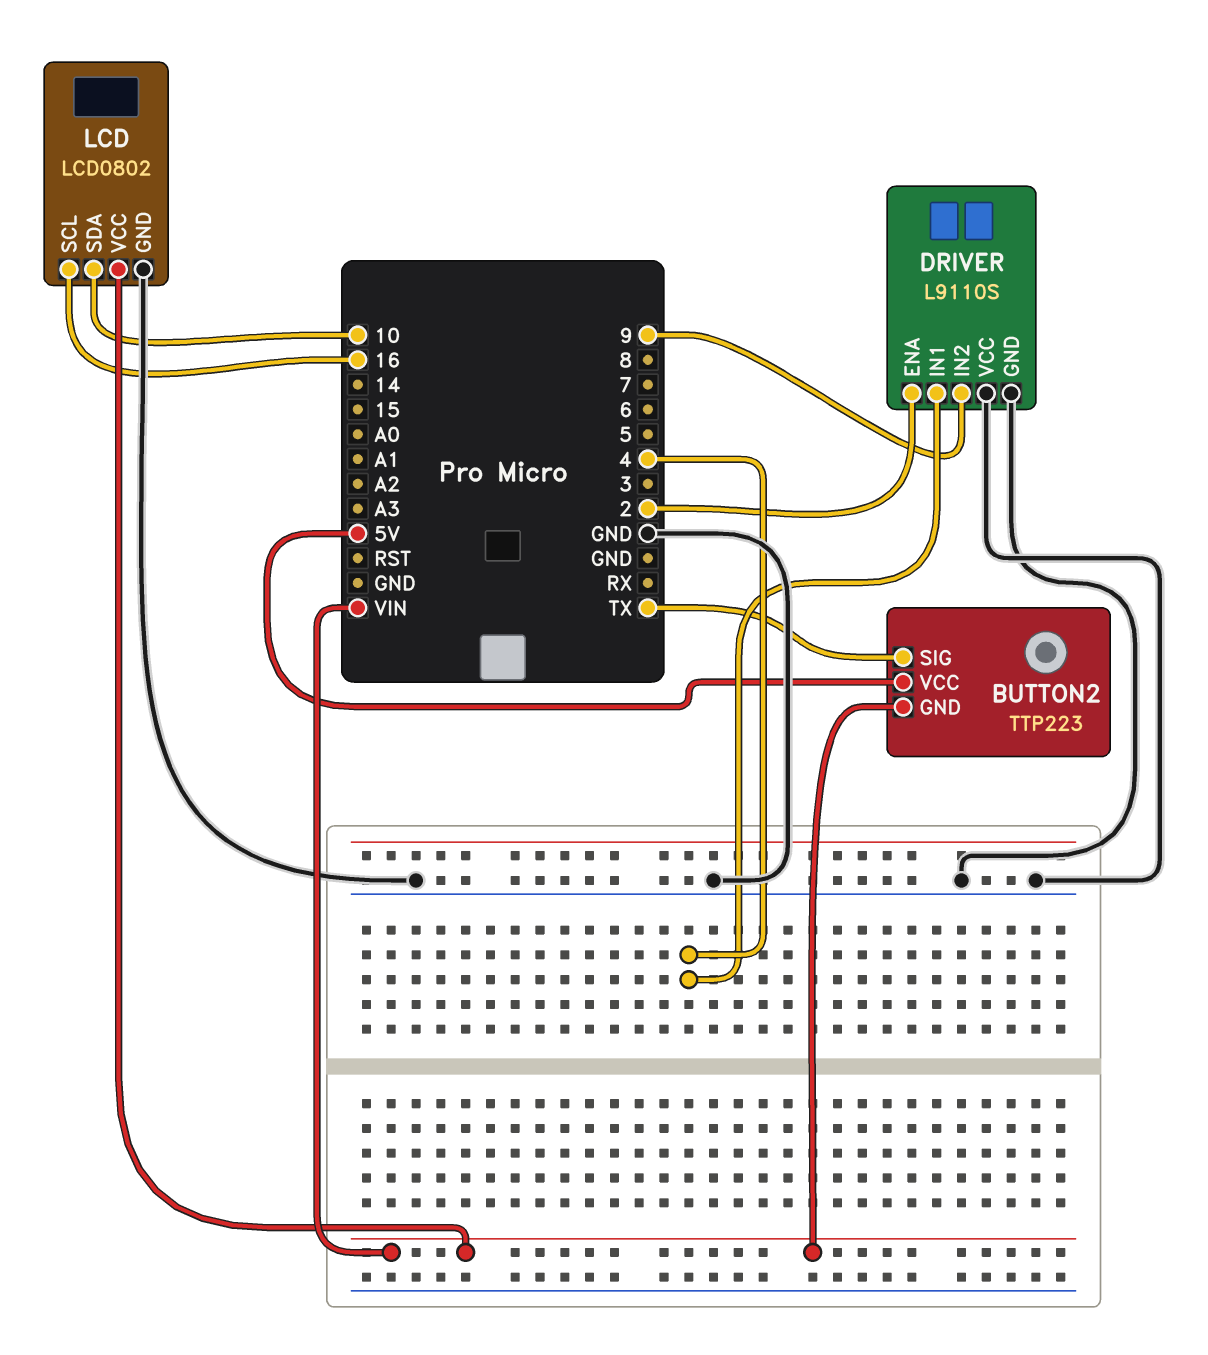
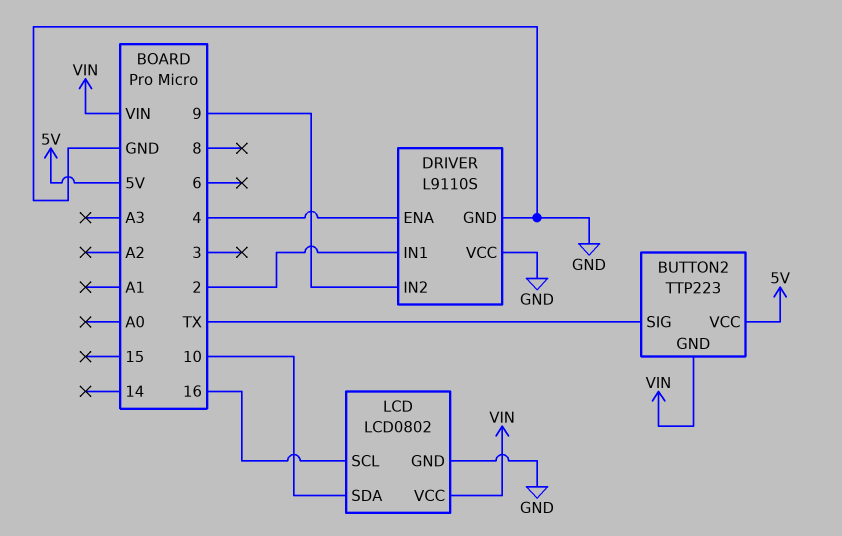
DRIVER pin ENA: 2 -> 4
DRIVER pin IN1: 4 -> 2

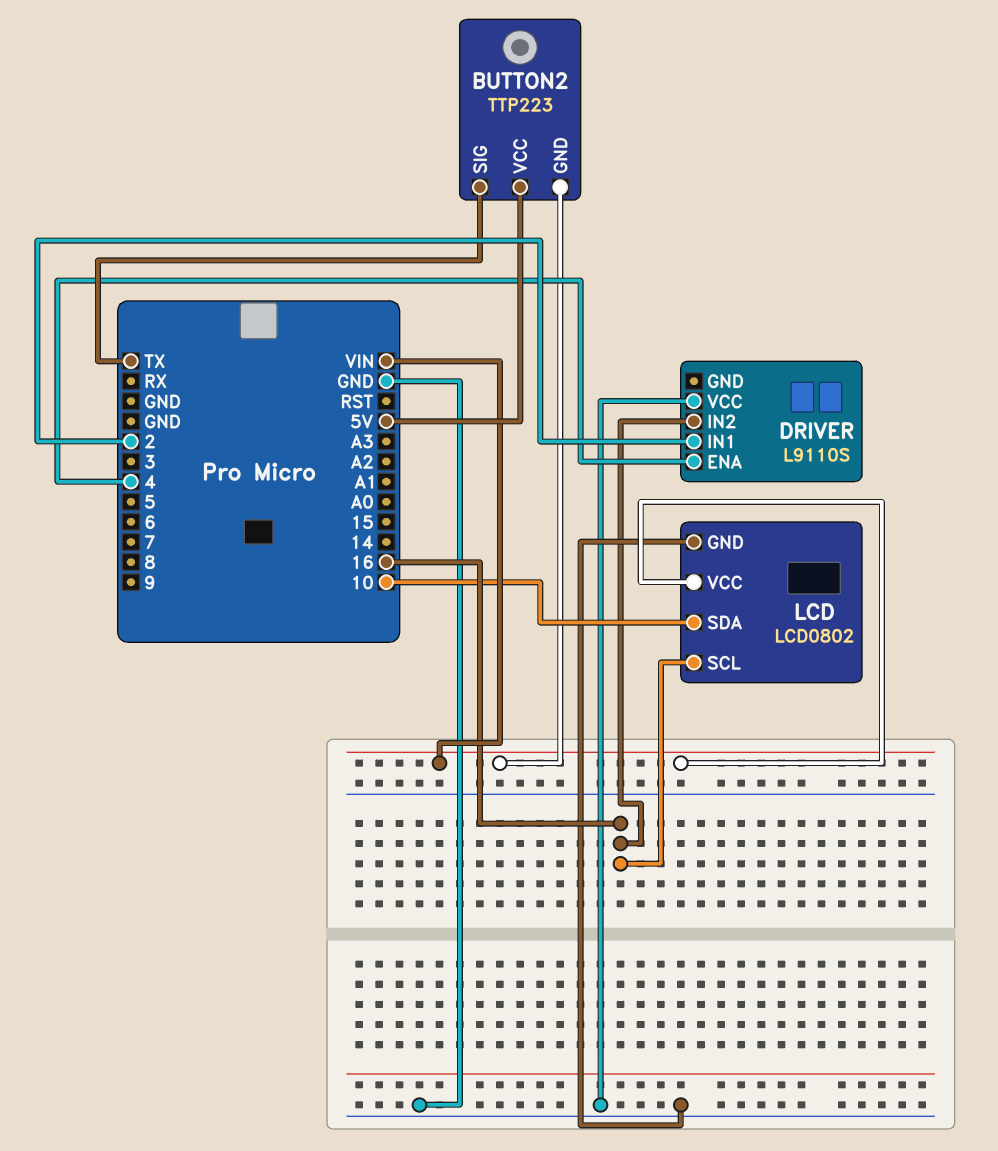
DRIVER pin GND: GND -> none
DRIVER pin IN2: 9 -> 16

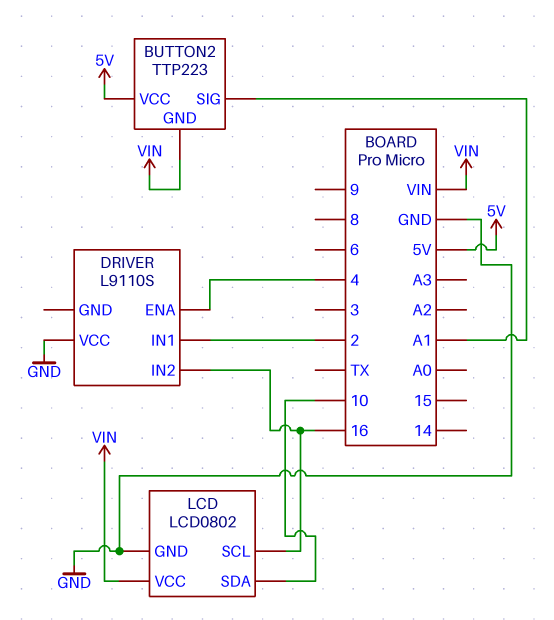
BUTTON2 pin SIG: TX -> A1

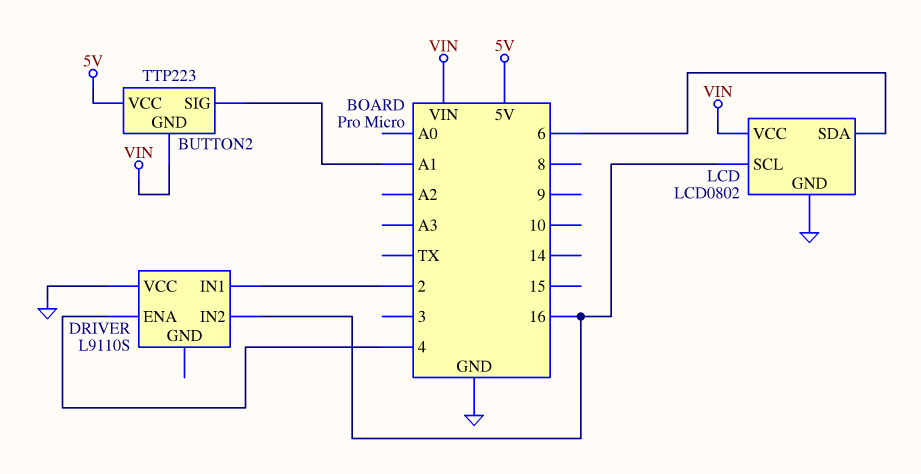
LCD pin SDA: 10 -> 6

